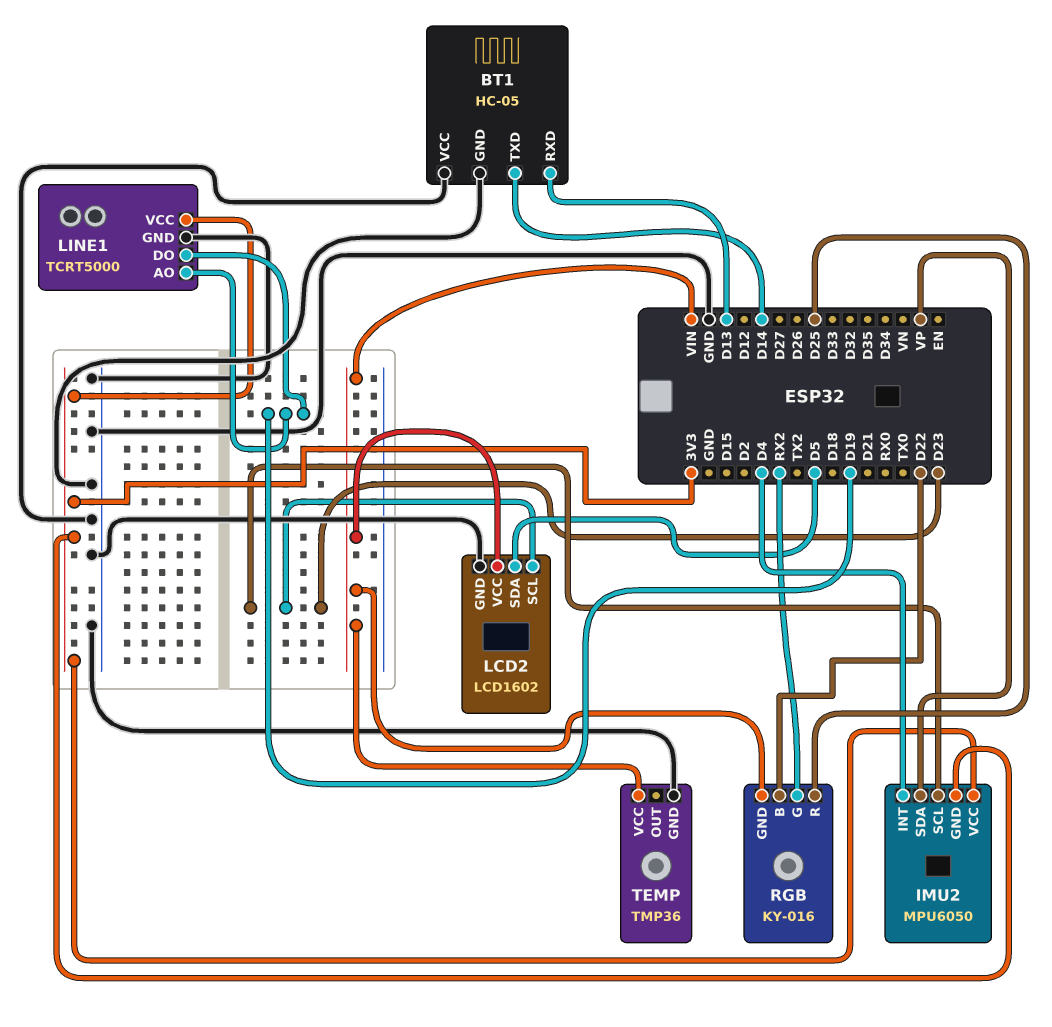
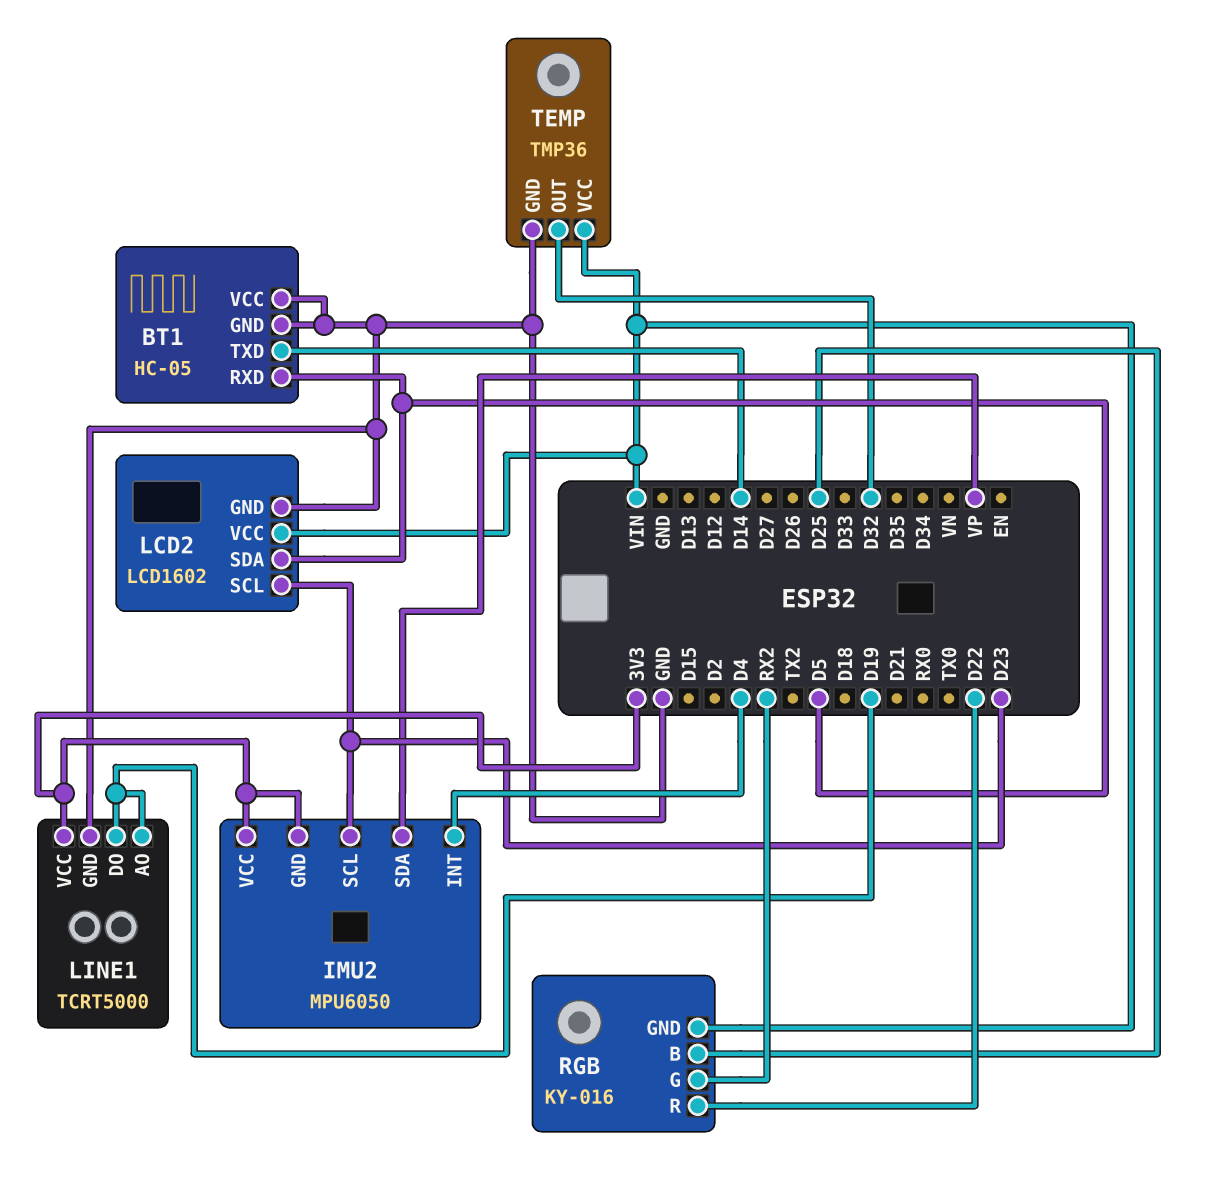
BT1 pin RXD: D13 -> D5
RGB pin B: D22 -> D25
RGB pin R: D25 -> D22
TEMP pin OUT: none -> D32

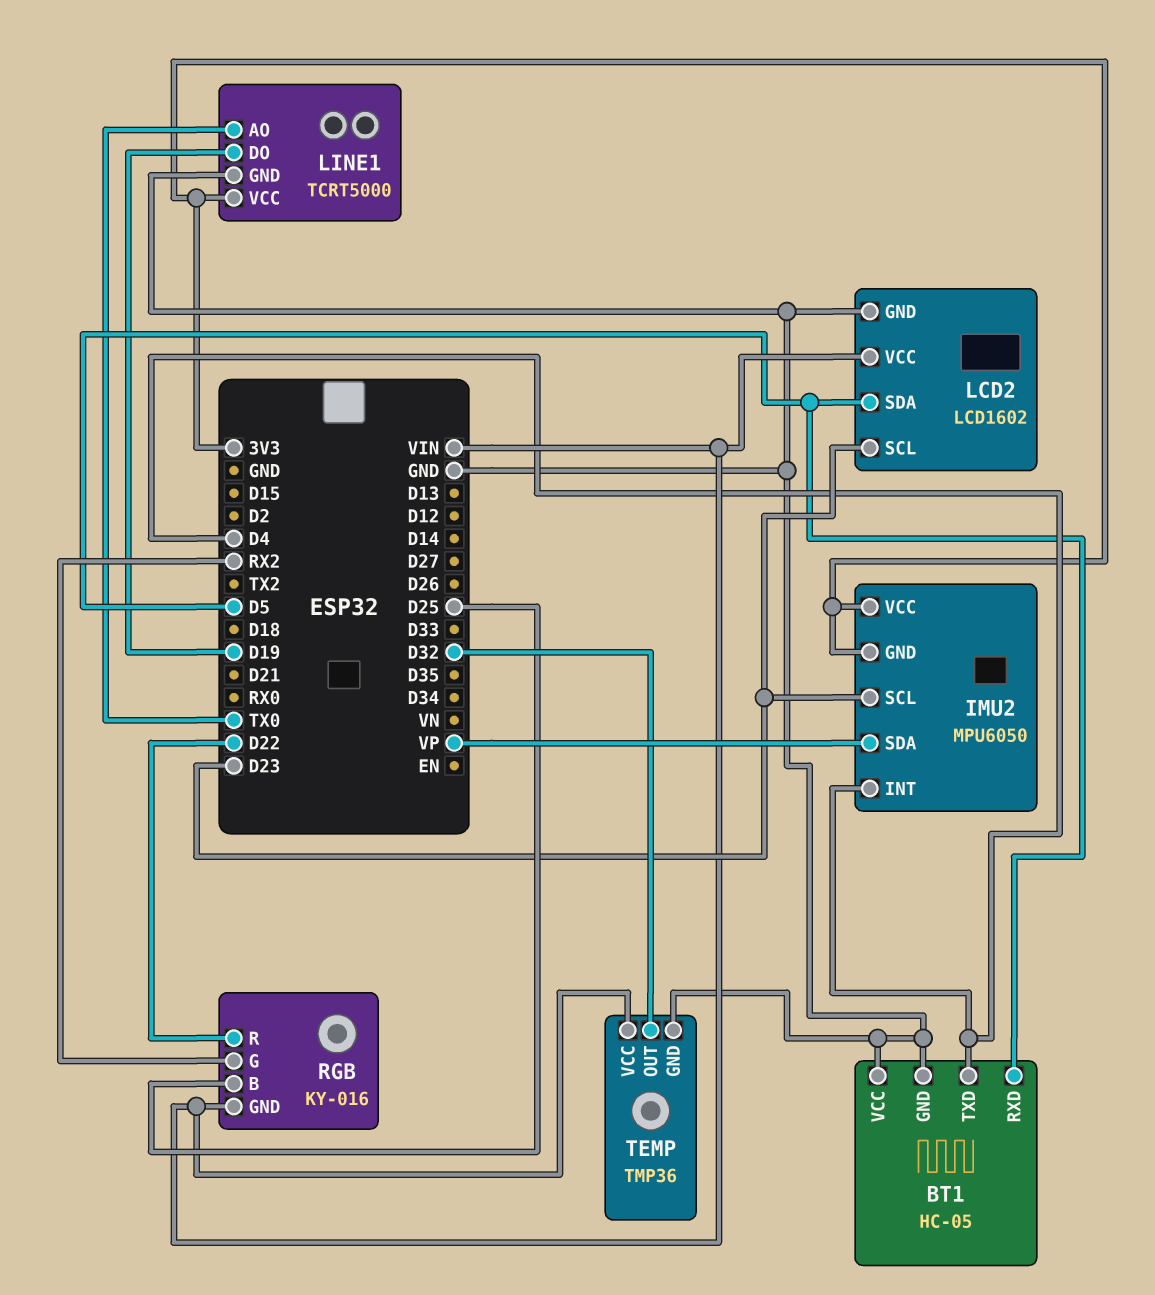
BT1 pin TXD: D14 -> D4
LINE1 pin AO: D19 -> TX0

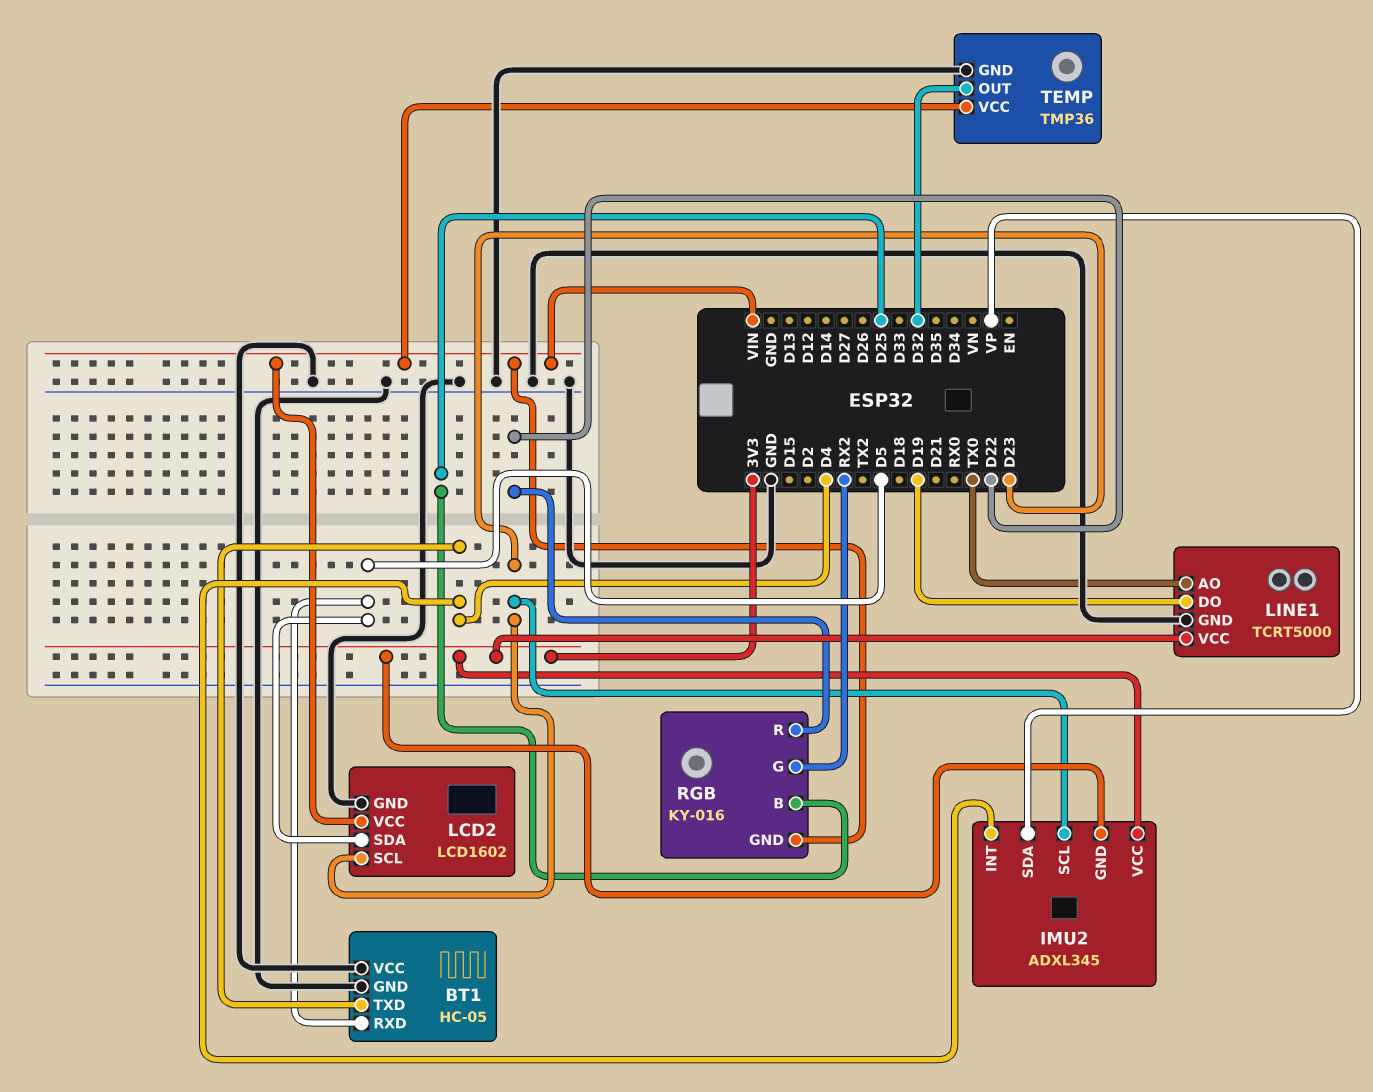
IMU2: MPU6050 -> ADXL345

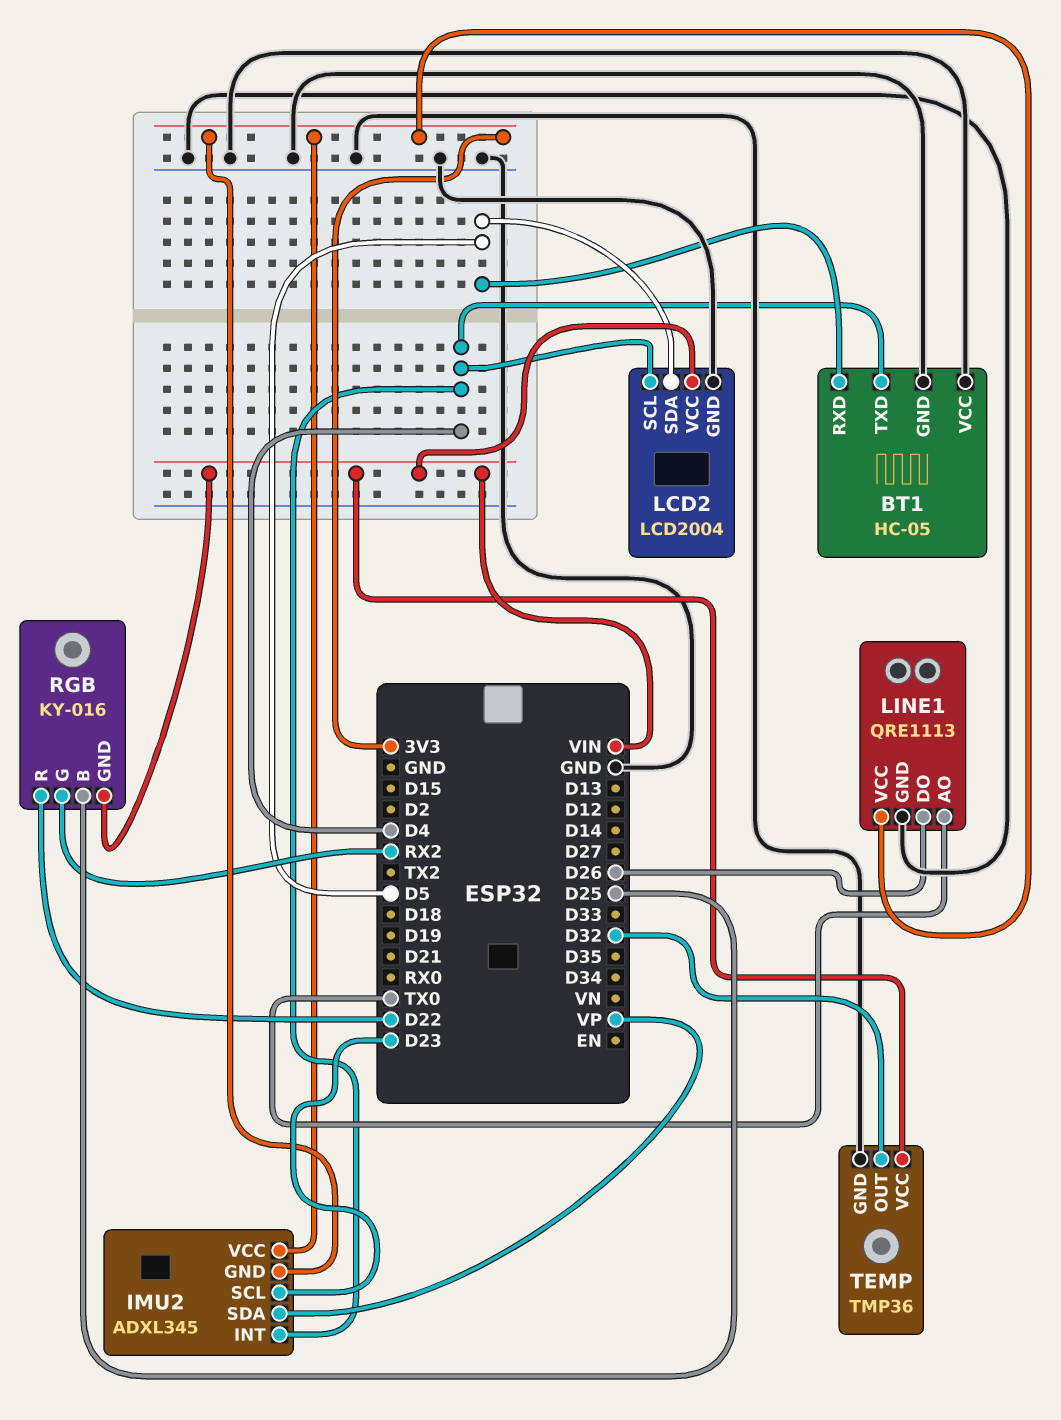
LCD2: LCD1602 -> LCD2004
LCD2 pin SCL: D23 -> D4
LINE1: TCRT5000 -> QRE1113
LINE1 pin DO: D19 -> D26

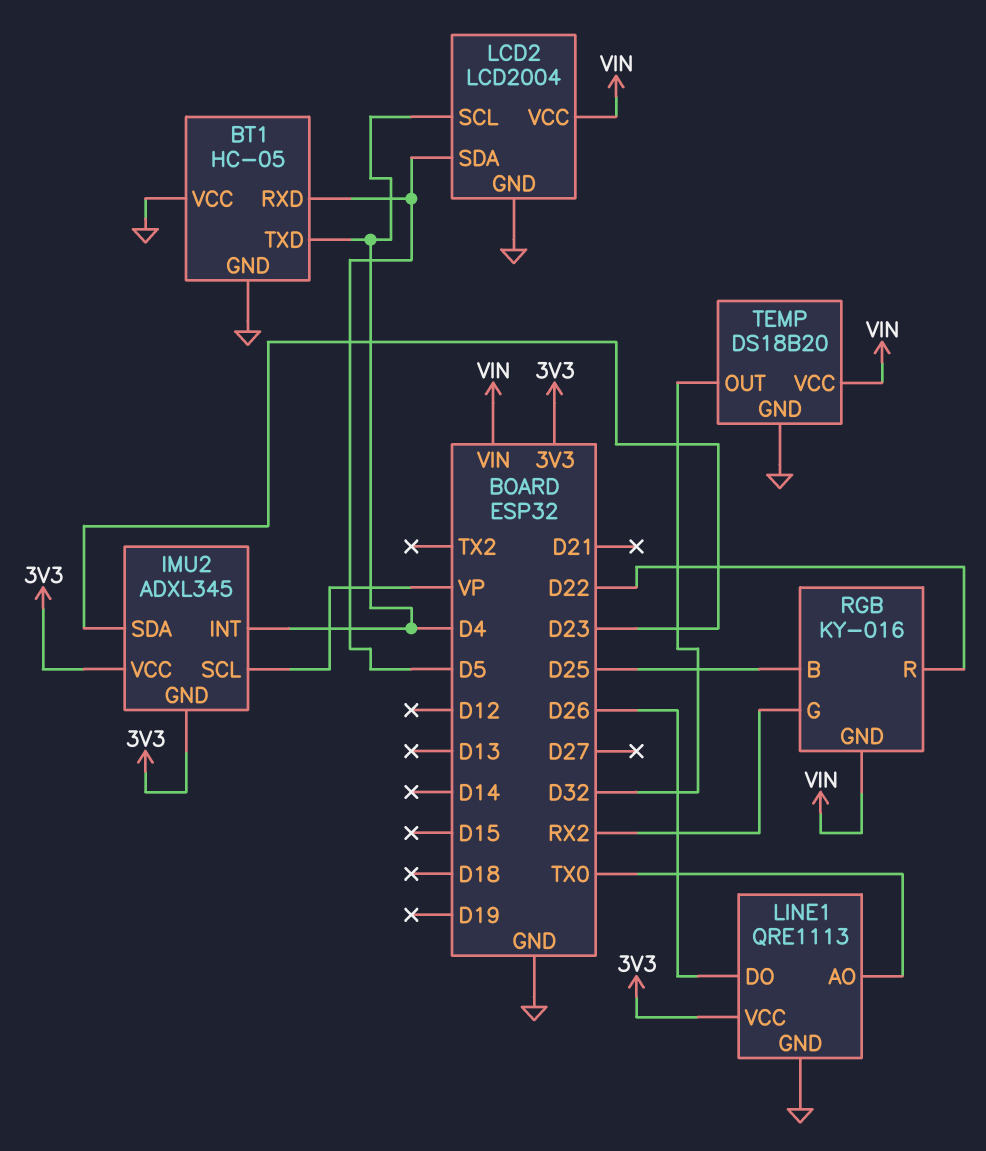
IMU2 pin SCL: D23 -> VP
IMU2 pin SDA: VP -> D23
TEMP: TMP36 -> DS18B20

